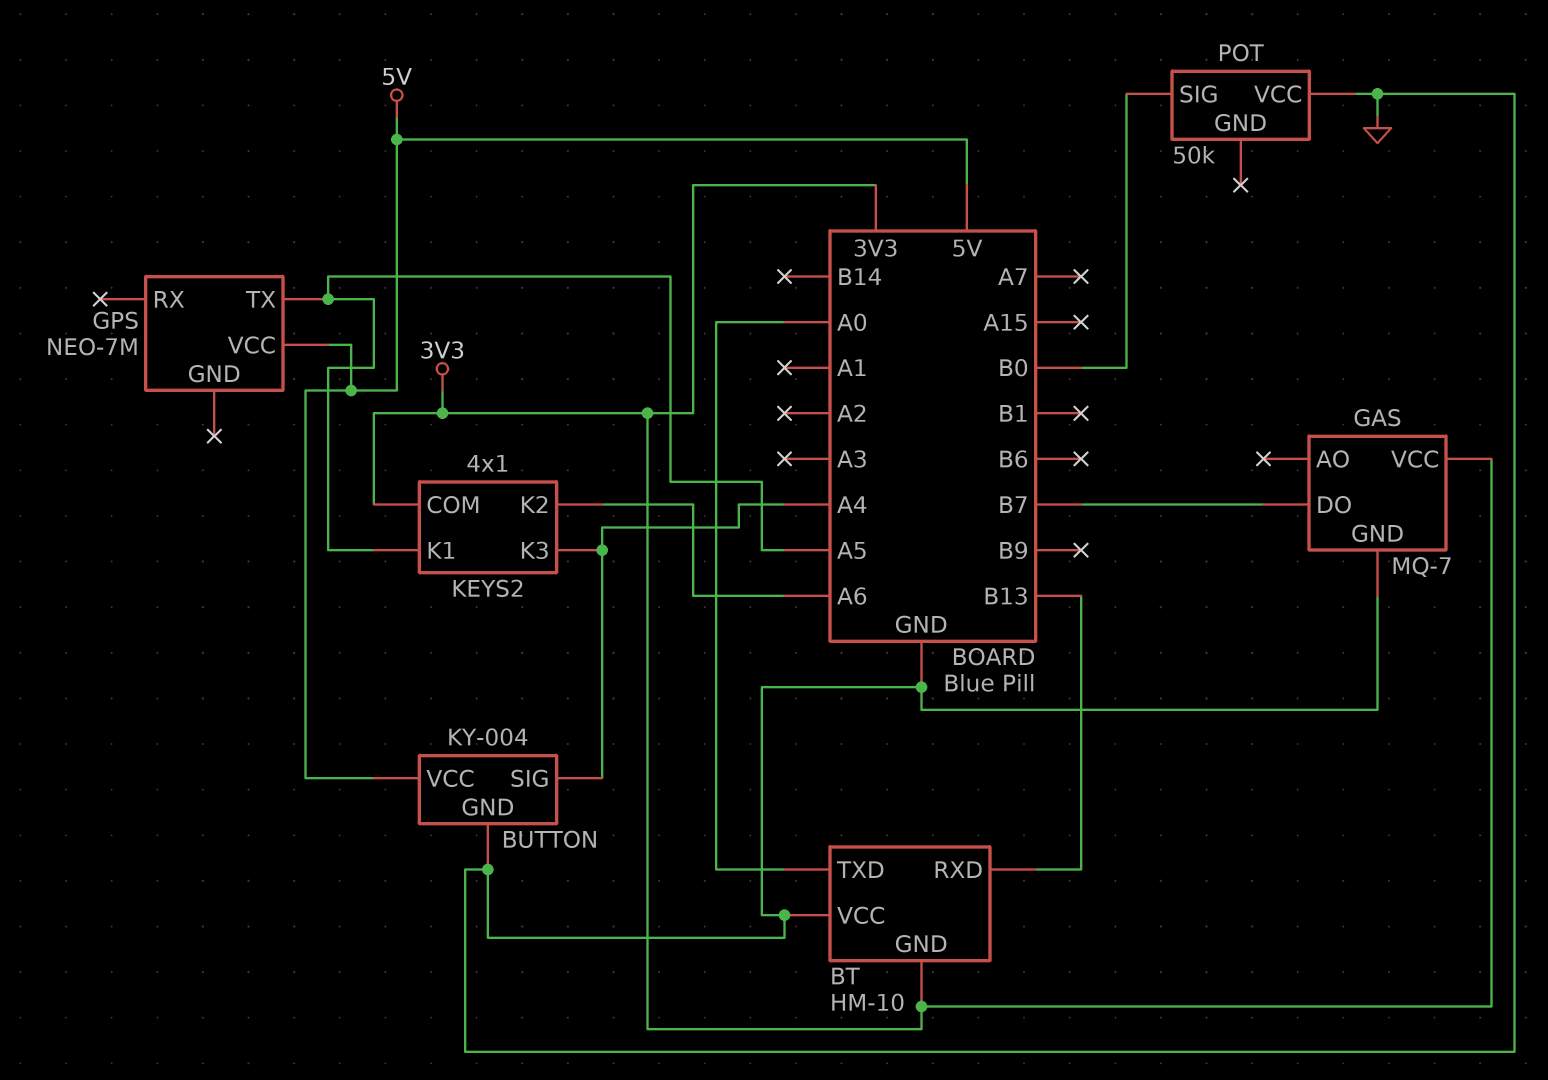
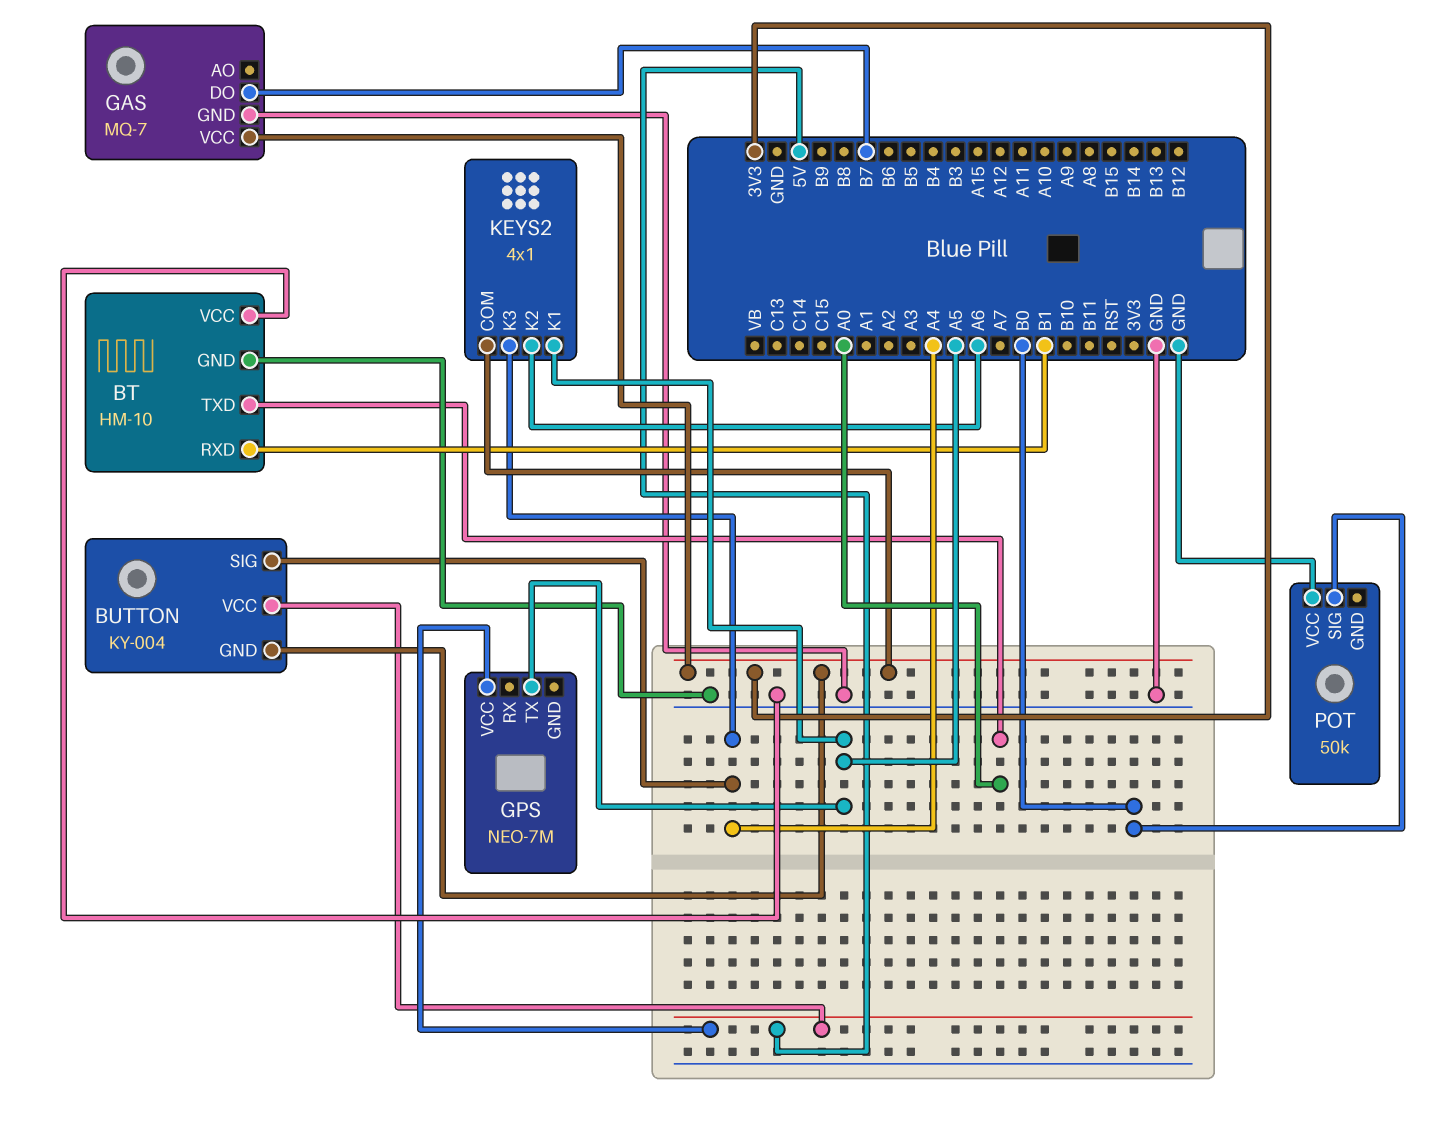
BT pin GND: 3V3 -> GND
BT pin RXD: B13 -> B1
BUTTON pin GND: GND -> 3V3

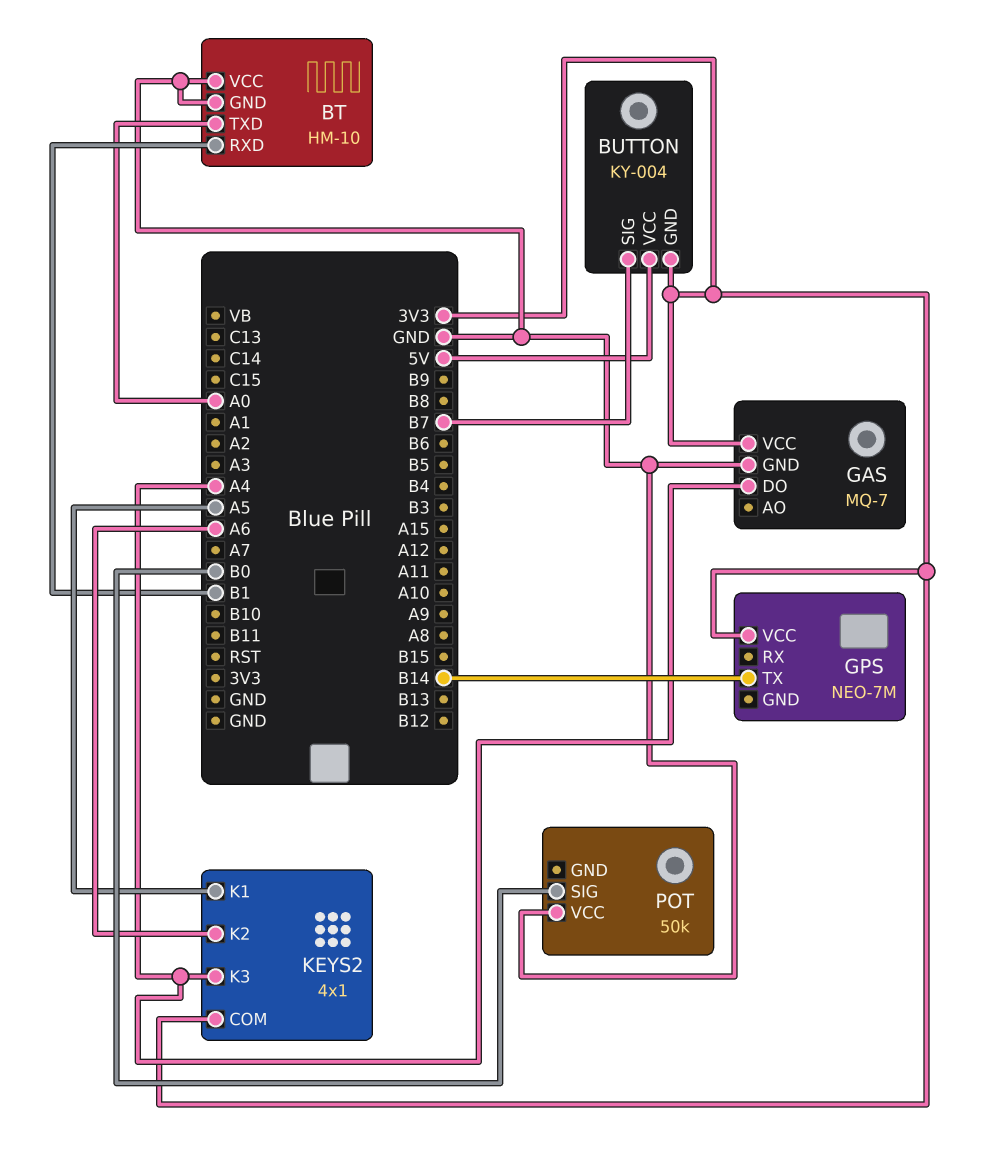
BUTTON pin SIG: A4 -> B7
GAS pin DO: B7 -> A4
GPS pin TX: A5 -> B14
GPS pin VCC: 5V -> 3V3

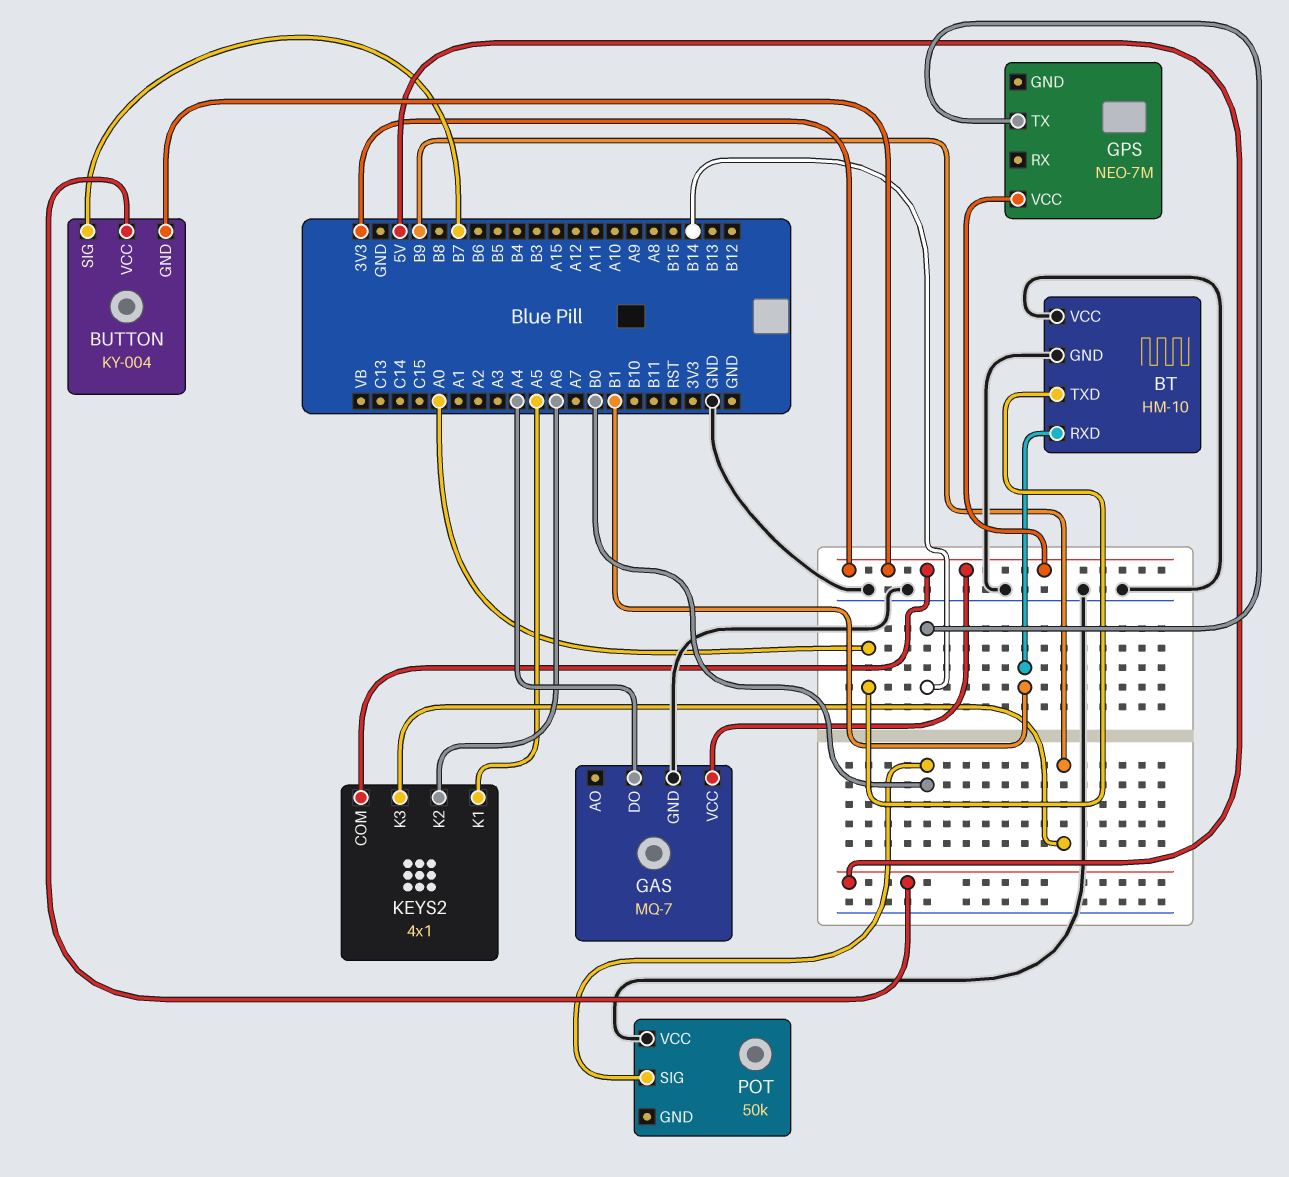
KEYS2 pin K3: A4 -> B9

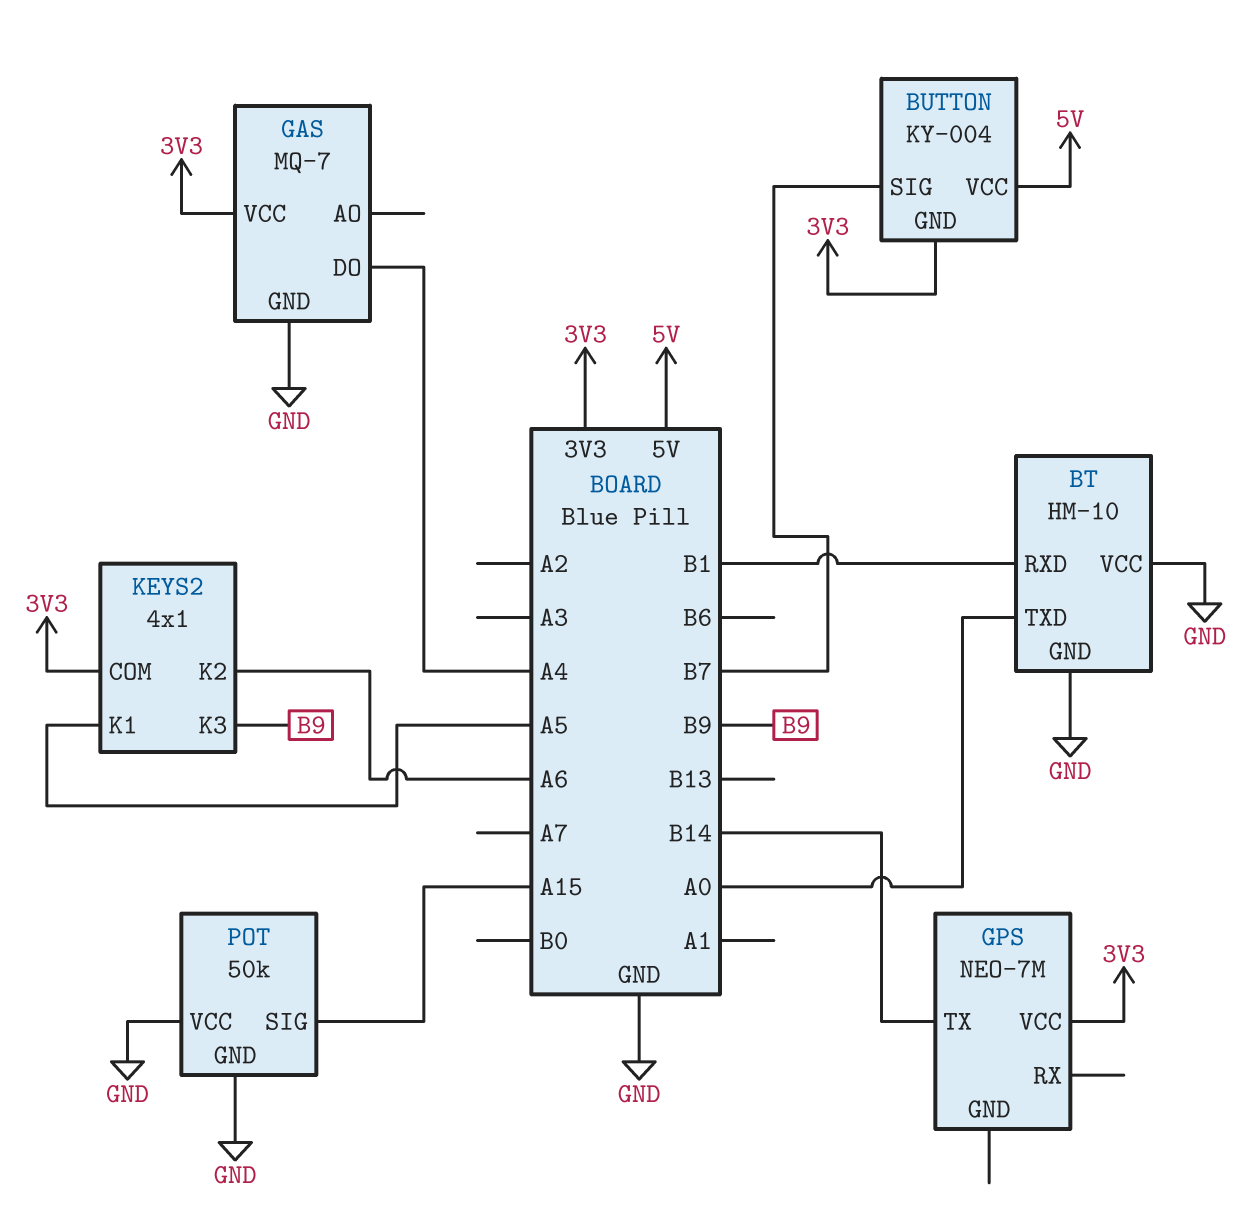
POT pin GND: none -> GND
POT pin SIG: B0 -> A15

